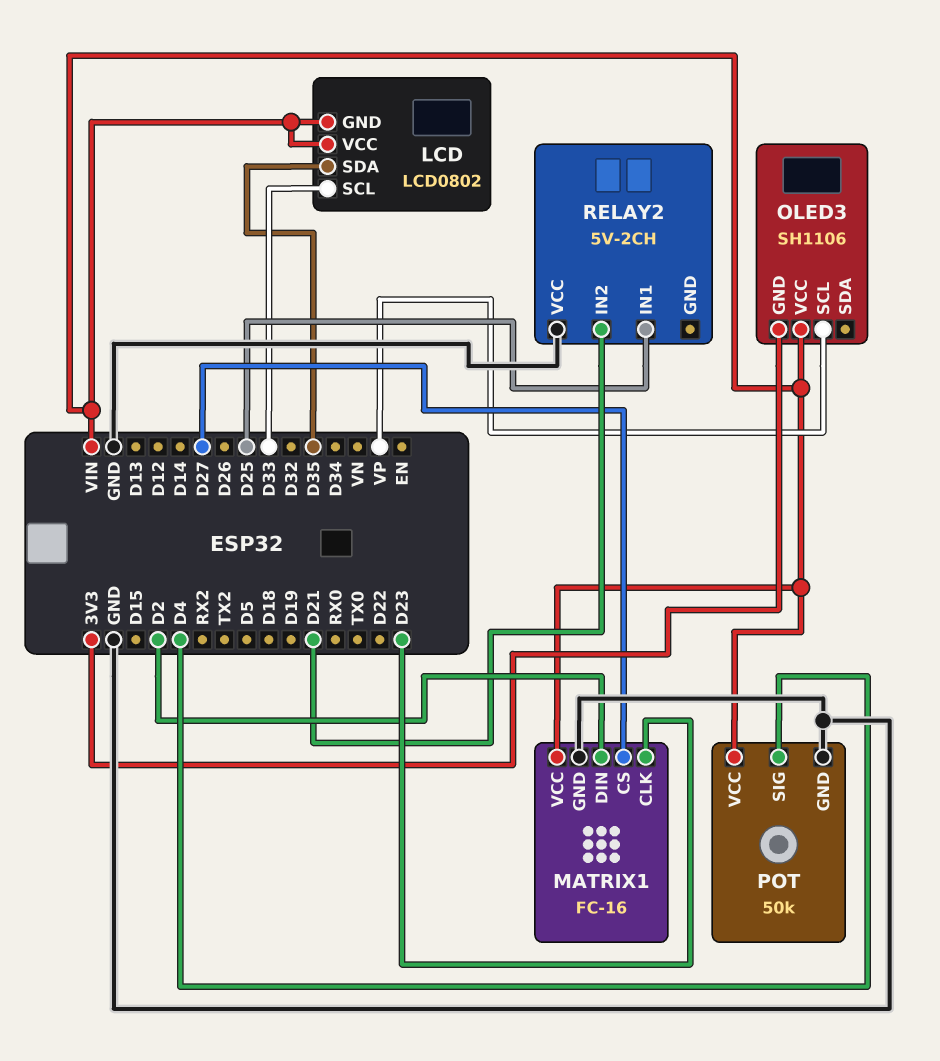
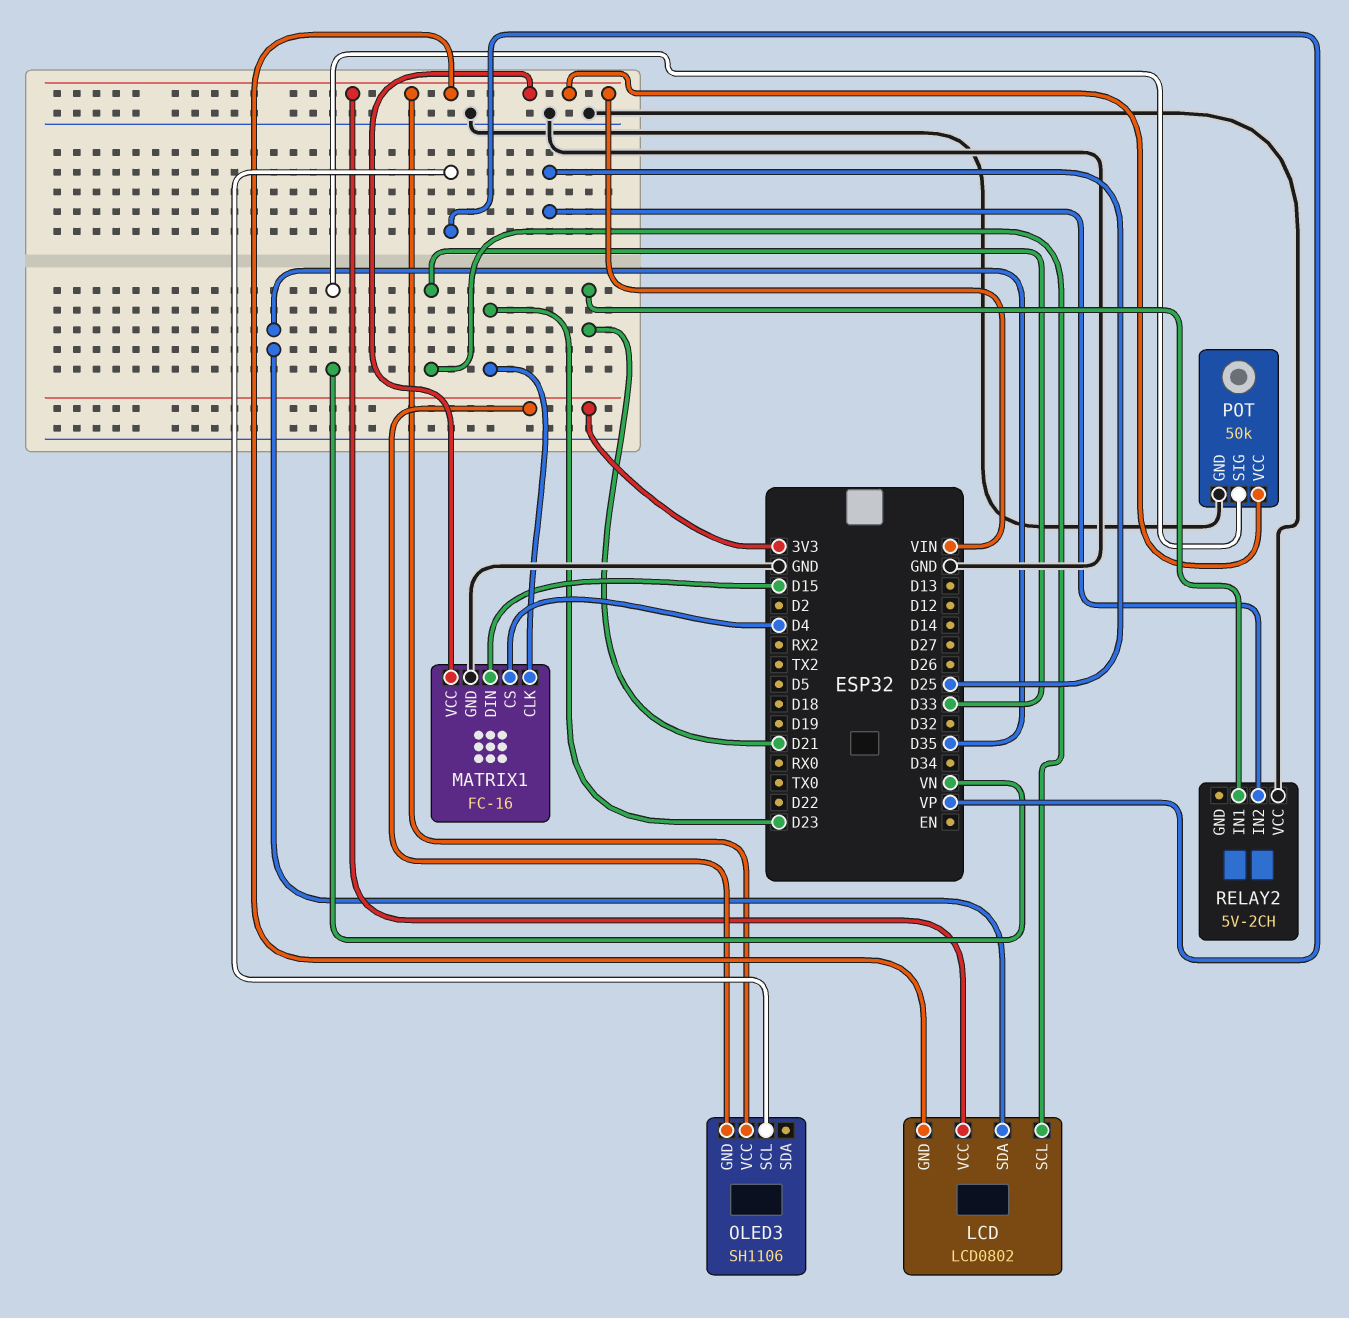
MATRIX1 pin CS: D27 -> D4
MATRIX1 pin DIN: D2 -> D15
POT pin SIG: D4 -> VN
RELAY2 pin IN1: D25 -> D21
RELAY2 pin IN2: D21 -> D25

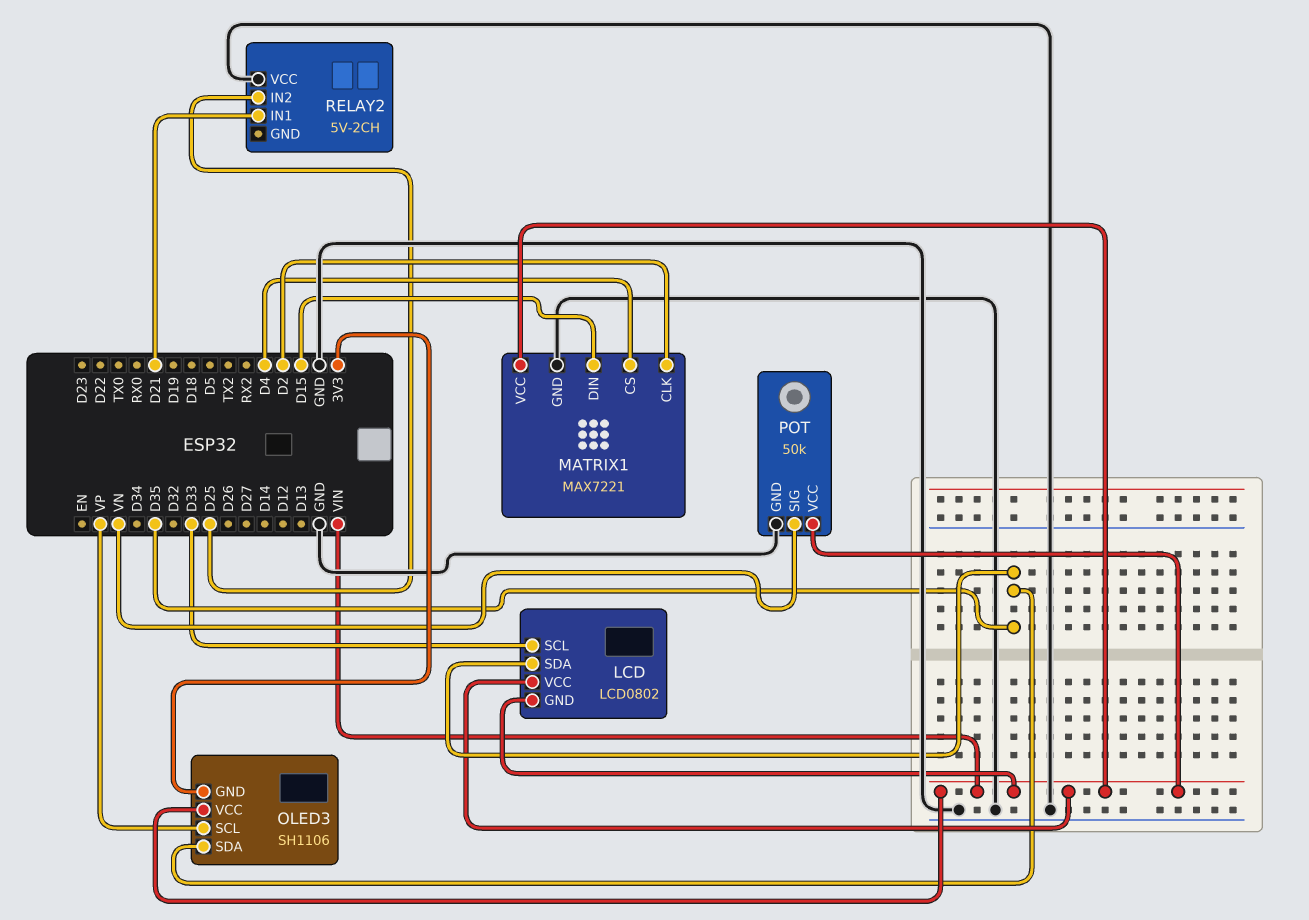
MATRIX1: FC-16 -> MAX7221
MATRIX1 pin CLK: D23 -> D2
OLED3 pin SDA: none -> D35

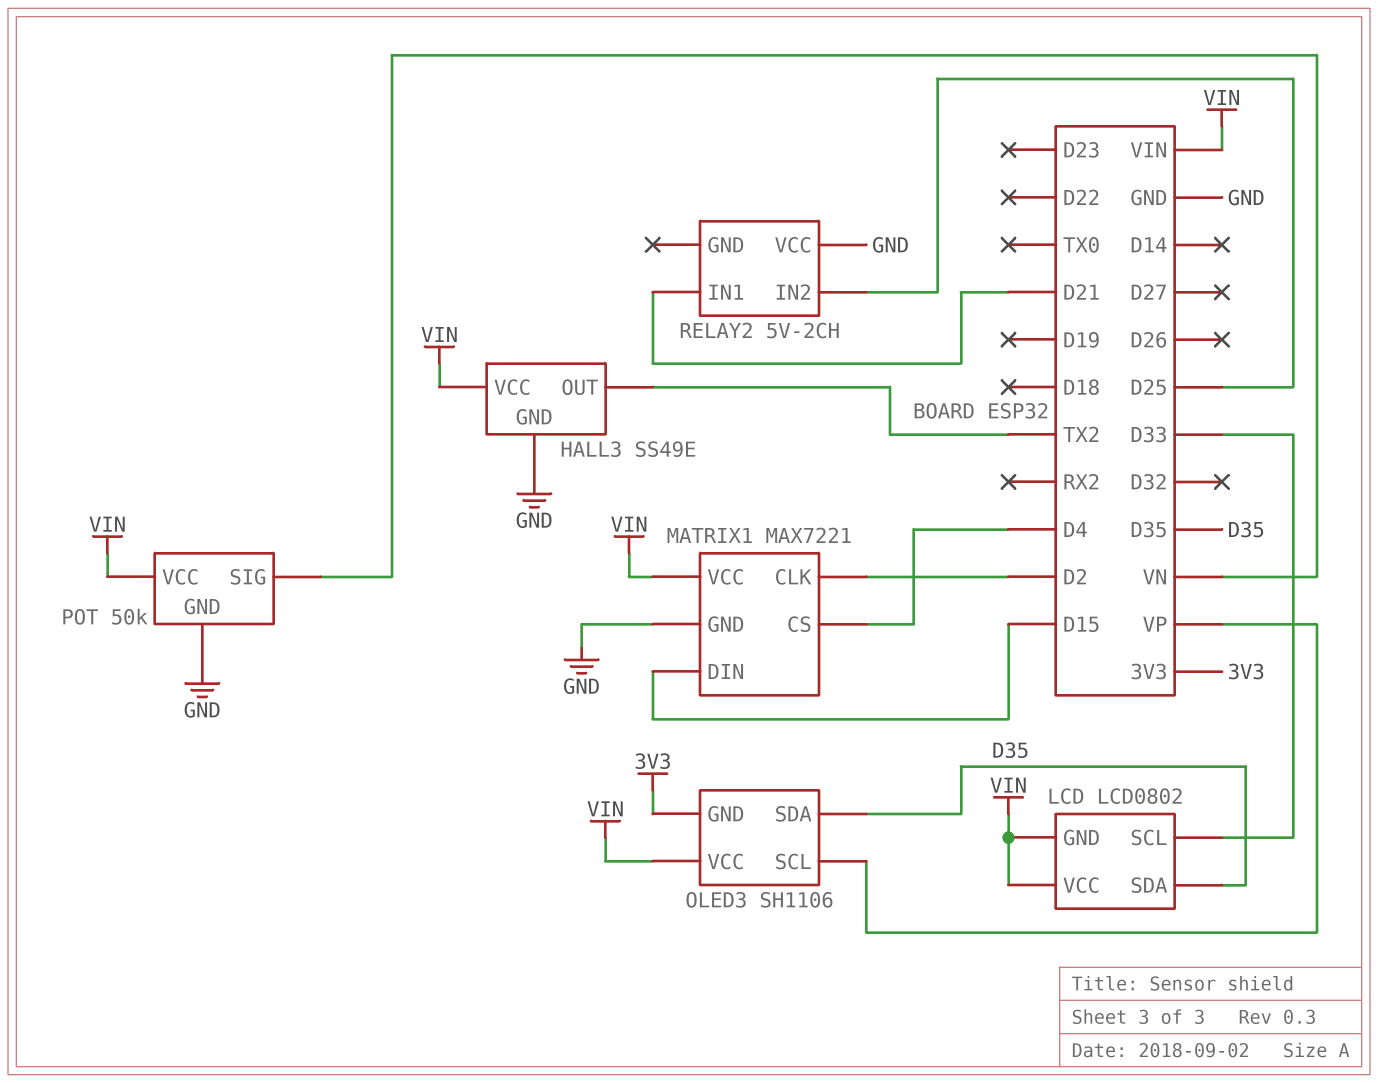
HALL3: none -> SS49E
HALL3 pin GND: none -> GND
HALL3 pin OUT: none -> TX2
HALL3 pin VCC: none -> VIN

